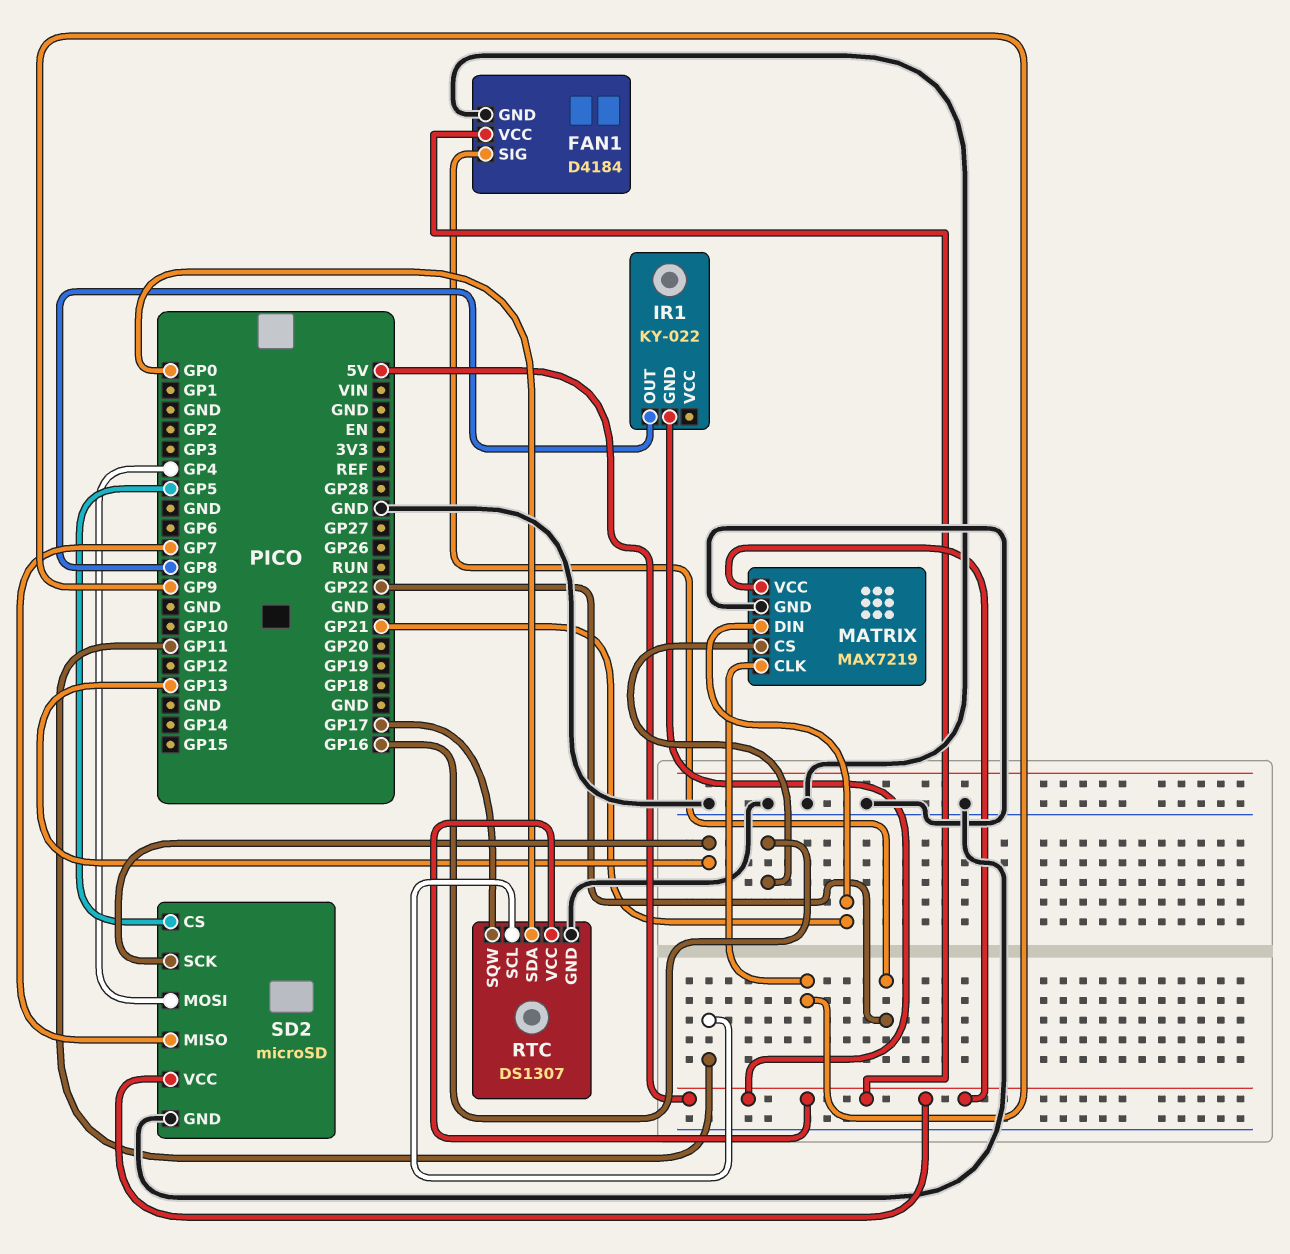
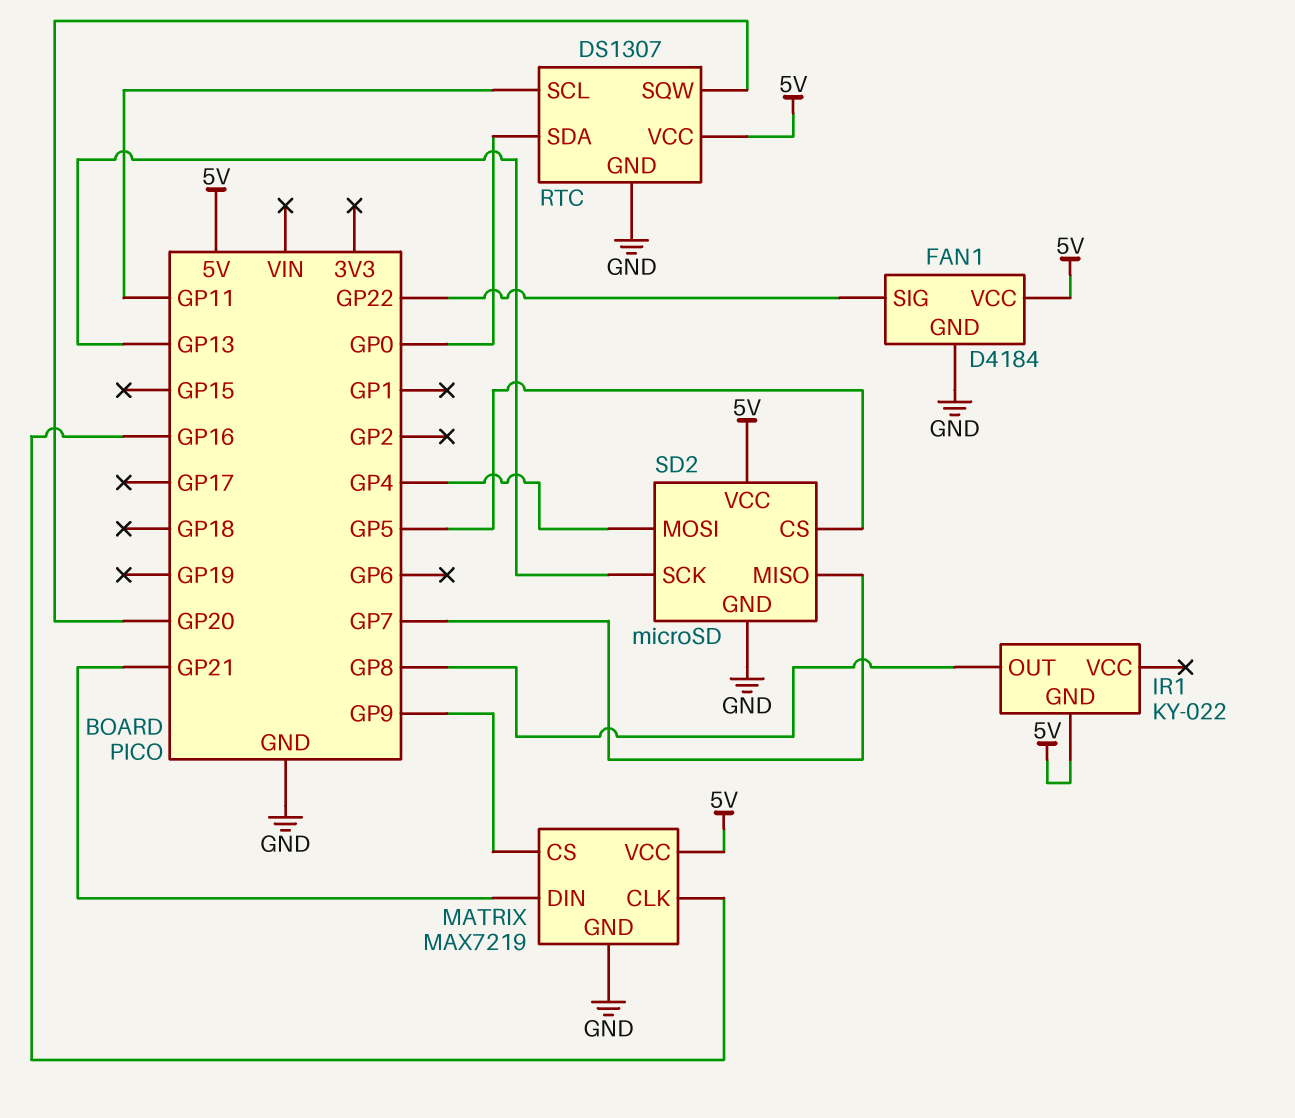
MATRIX pin CLK: GP9 -> GP16
MATRIX pin CS: GP16 -> GP9
RTC pin SQW: GP17 -> GP20

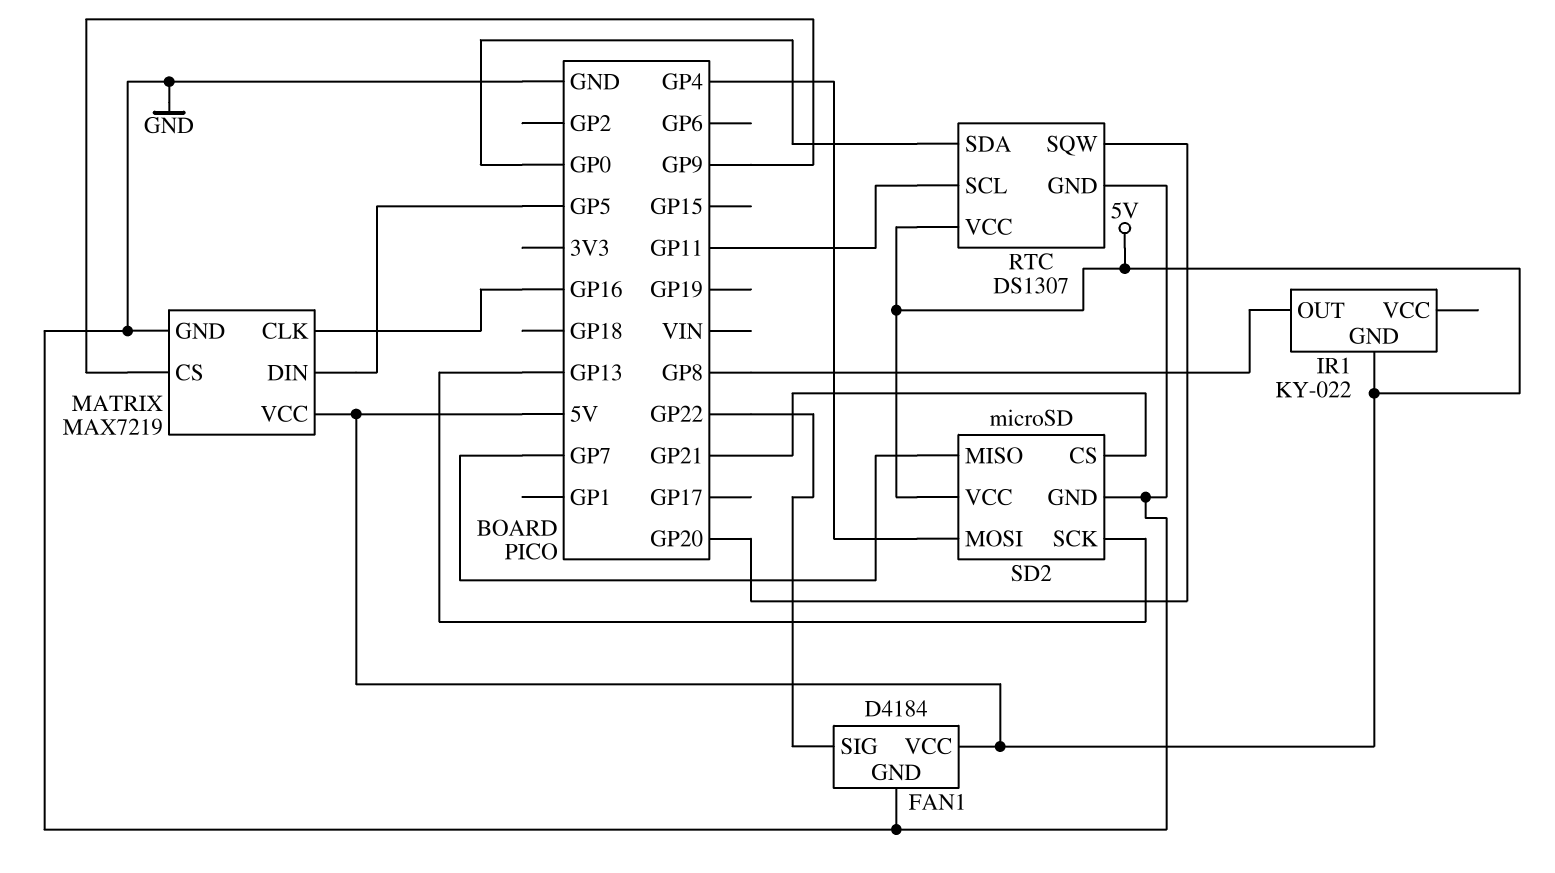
MATRIX pin DIN: GP21 -> GP5
SD2 pin CS: GP5 -> GP21

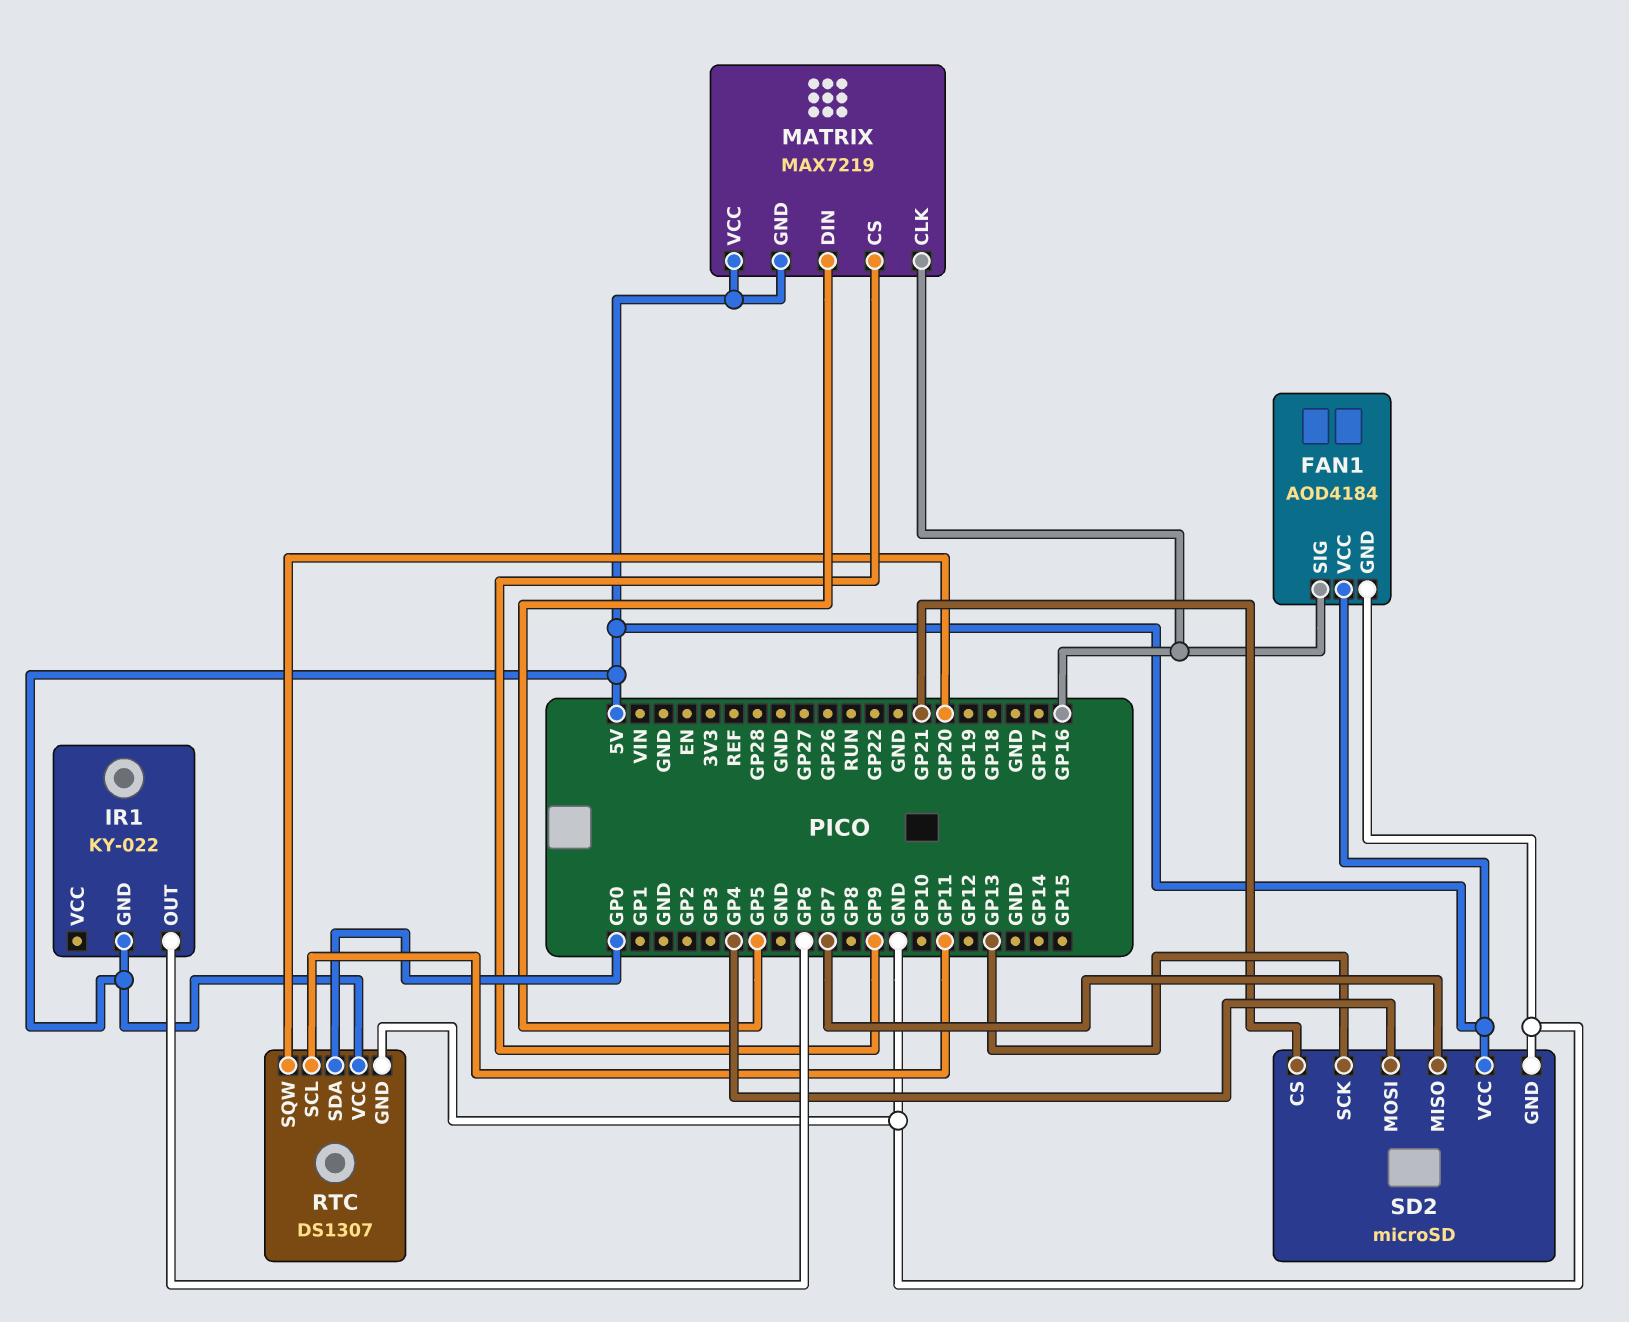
FAN1: D4184 -> AOD4184
FAN1 pin SIG: GP22 -> GP16
IR1 pin OUT: GP8 -> GP6
MATRIX pin GND: GND -> 5V

